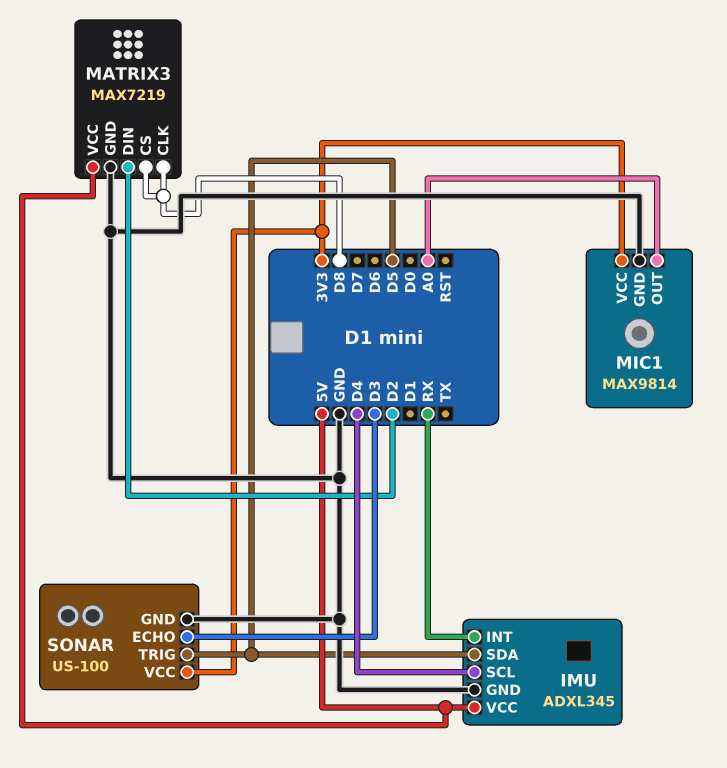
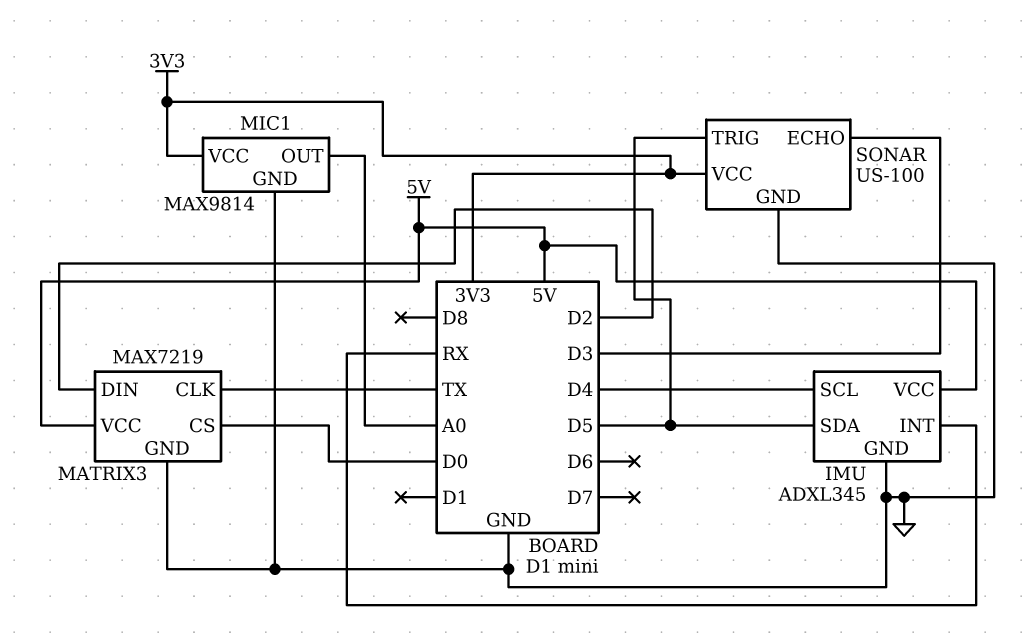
MATRIX3 pin CLK: D8 -> TX
MATRIX3 pin CS: D8 -> D0

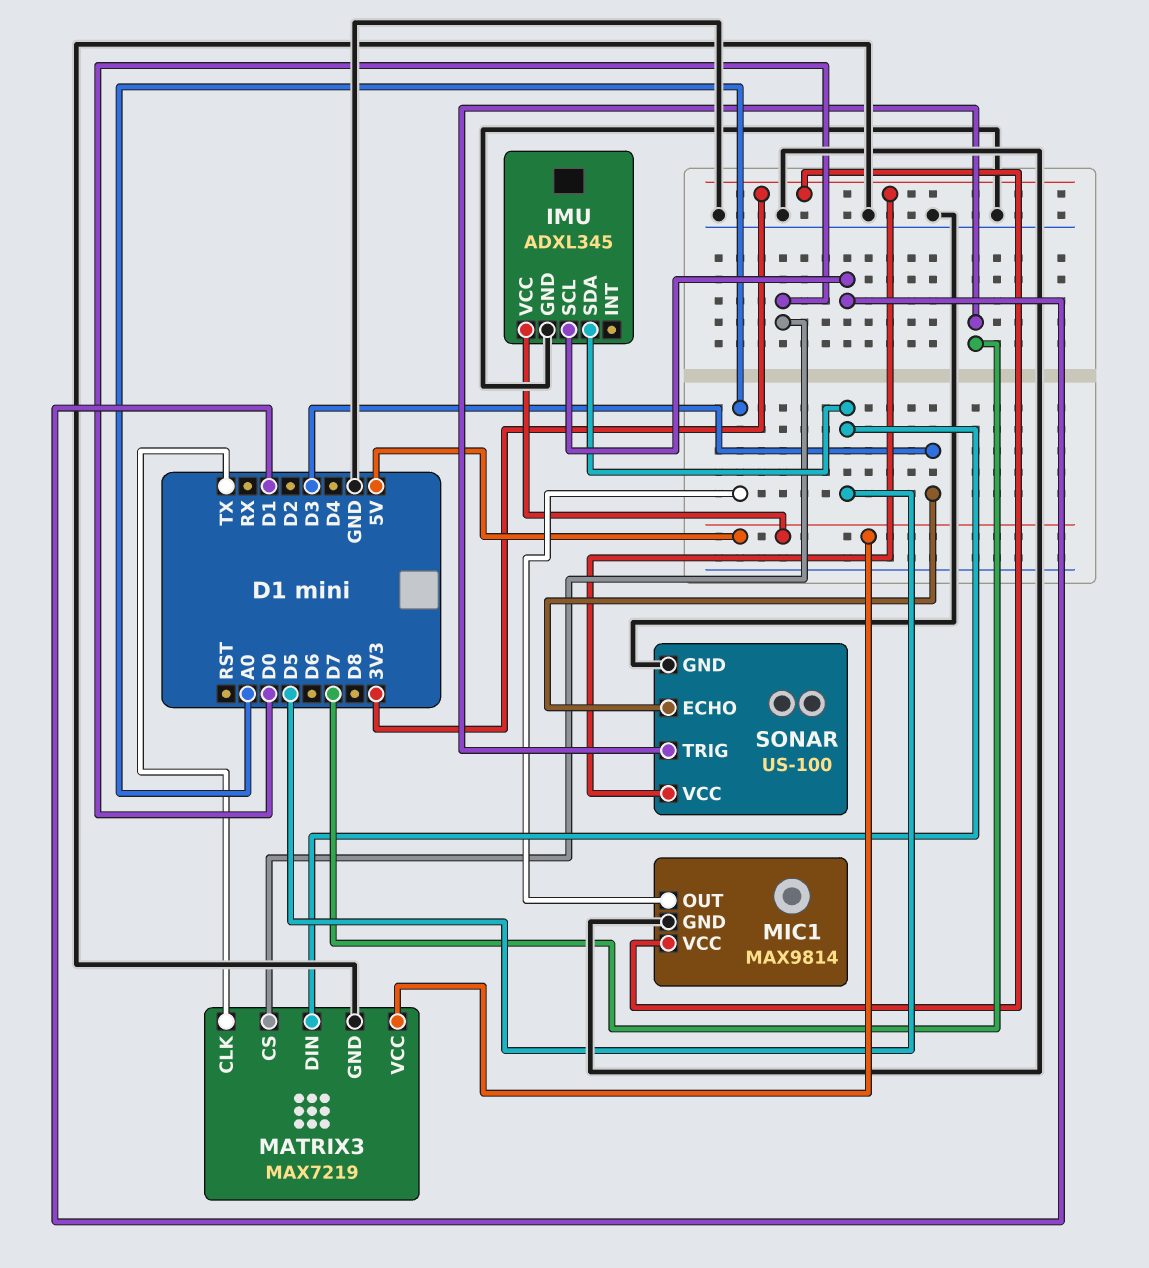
IMU pin INT: RX -> none
IMU pin SCL: D4 -> D1
MATRIX3 pin DIN: D2 -> D5
SONAR pin TRIG: D5 -> D7

